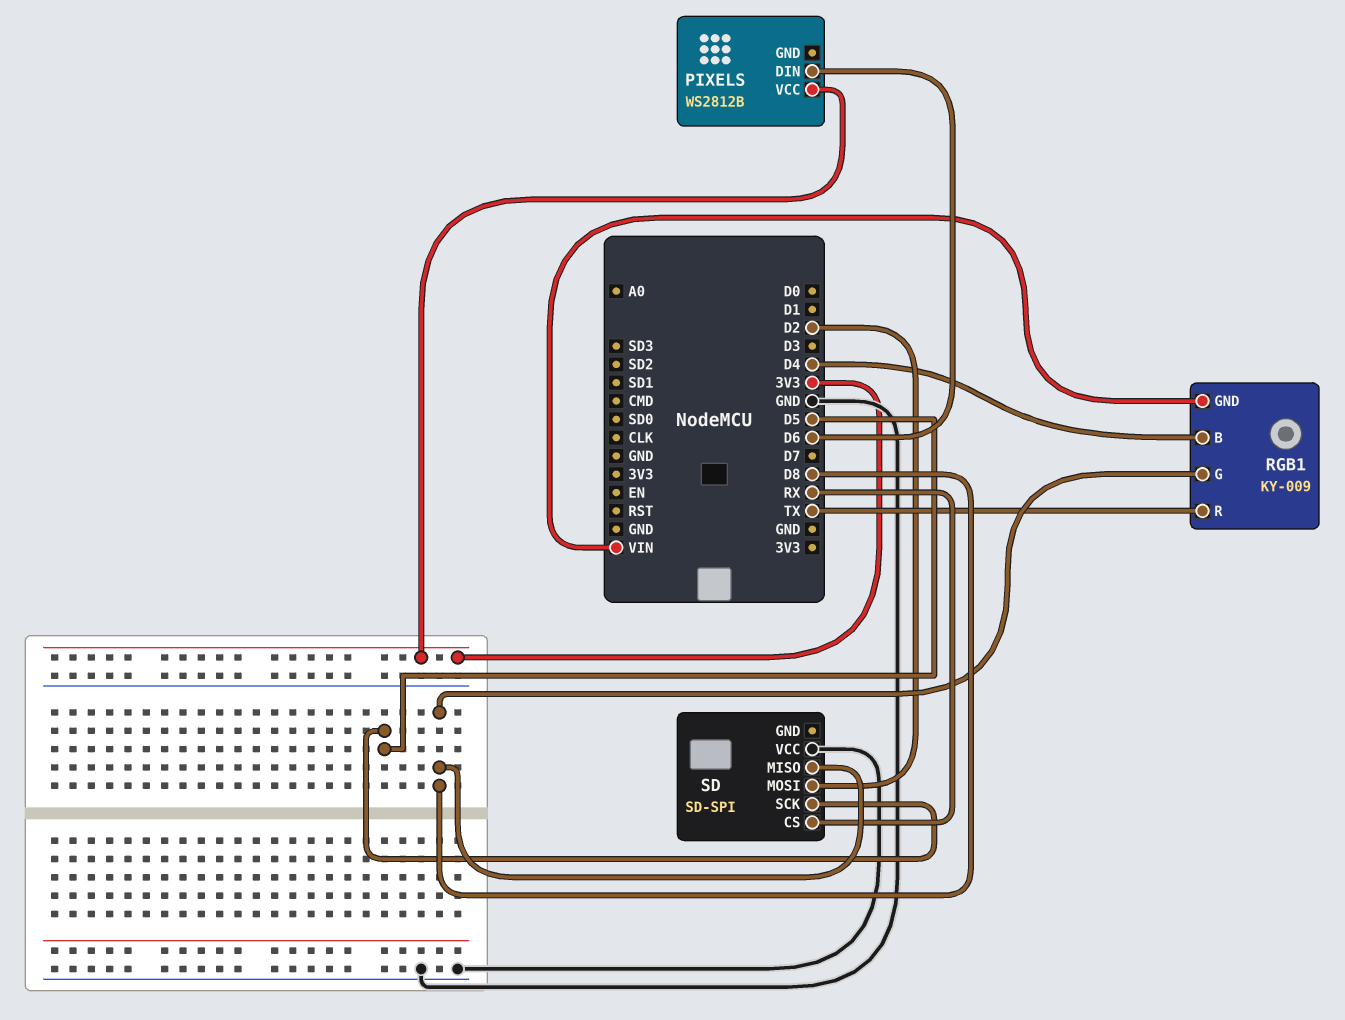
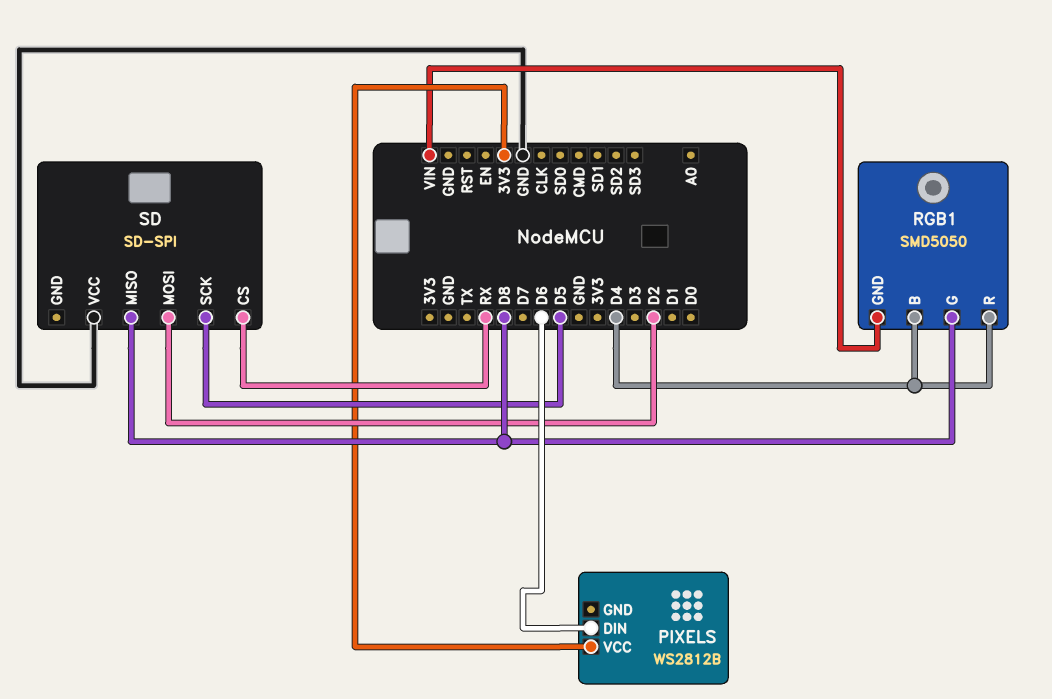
RGB1: KY-009 -> SMD5050
RGB1 pin R: TX -> D4

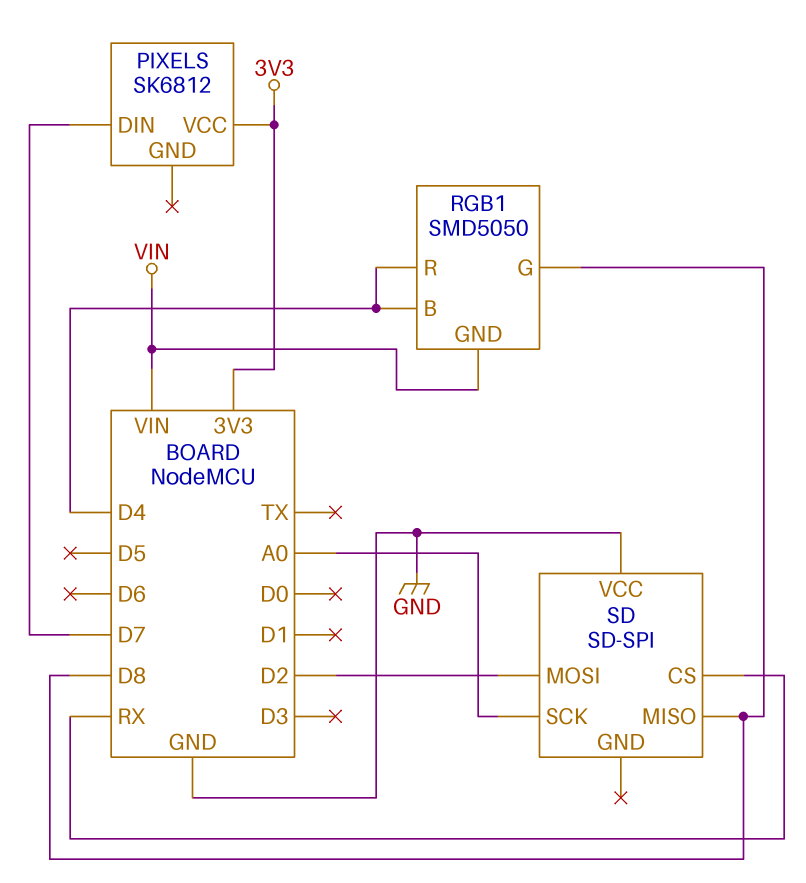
PIXELS: WS2812B -> SK6812
PIXELS pin DIN: D6 -> D7
SD pin SCK: D5 -> A0

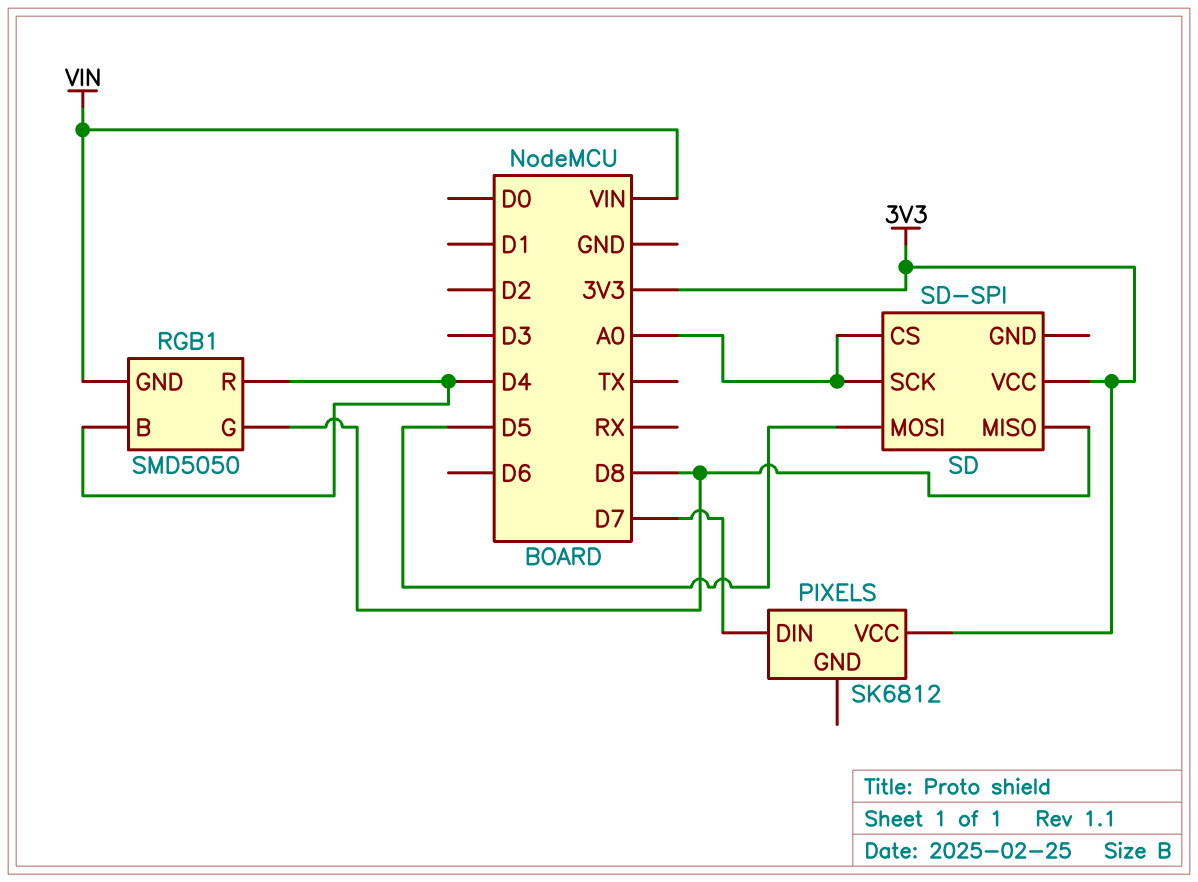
SD pin CS: RX -> A0
SD pin MOSI: D2 -> D5
SD pin VCC: GND -> 3V3

